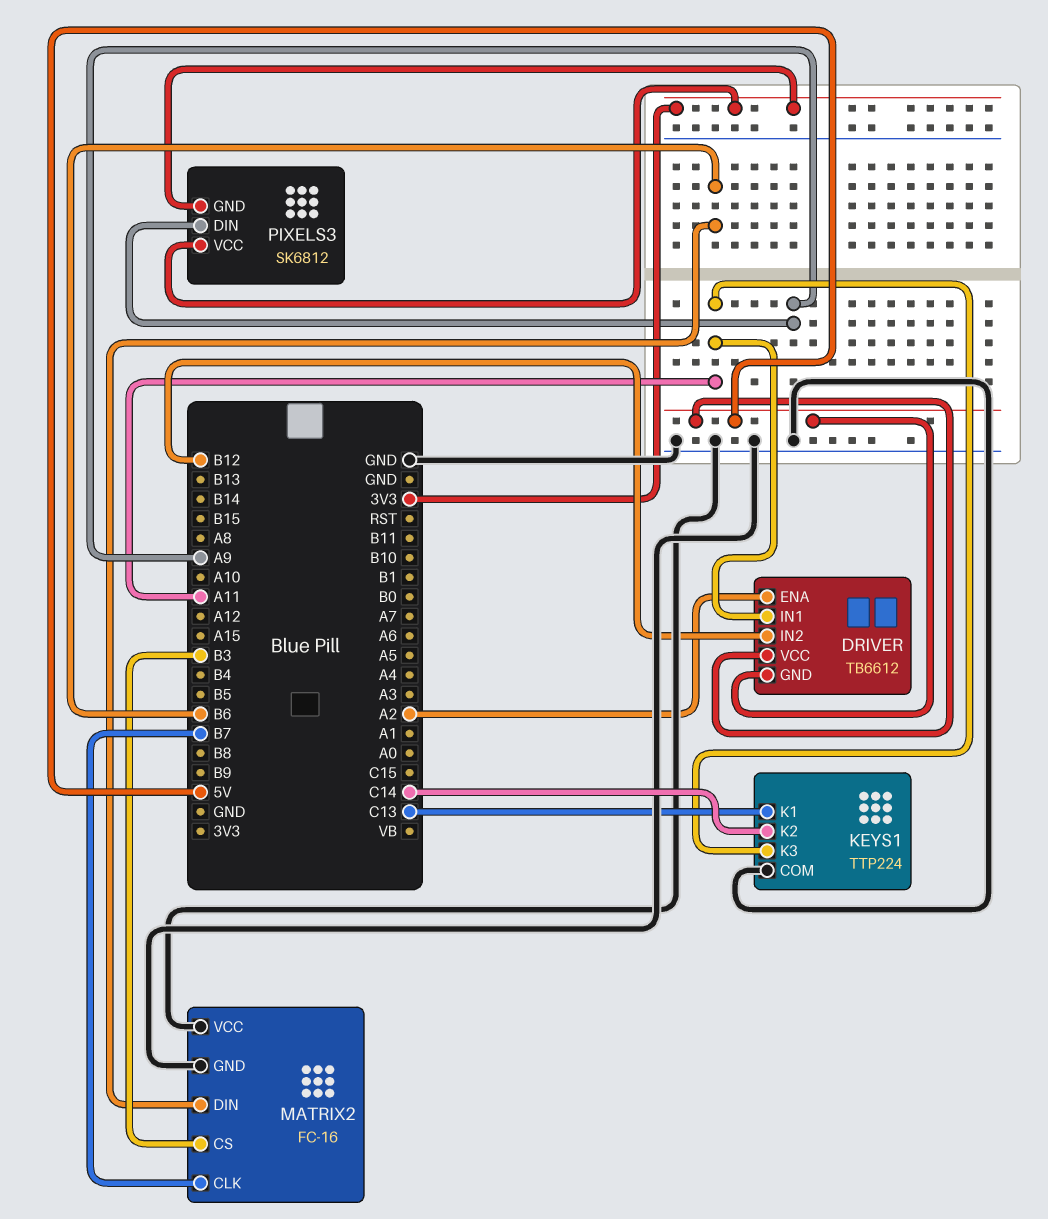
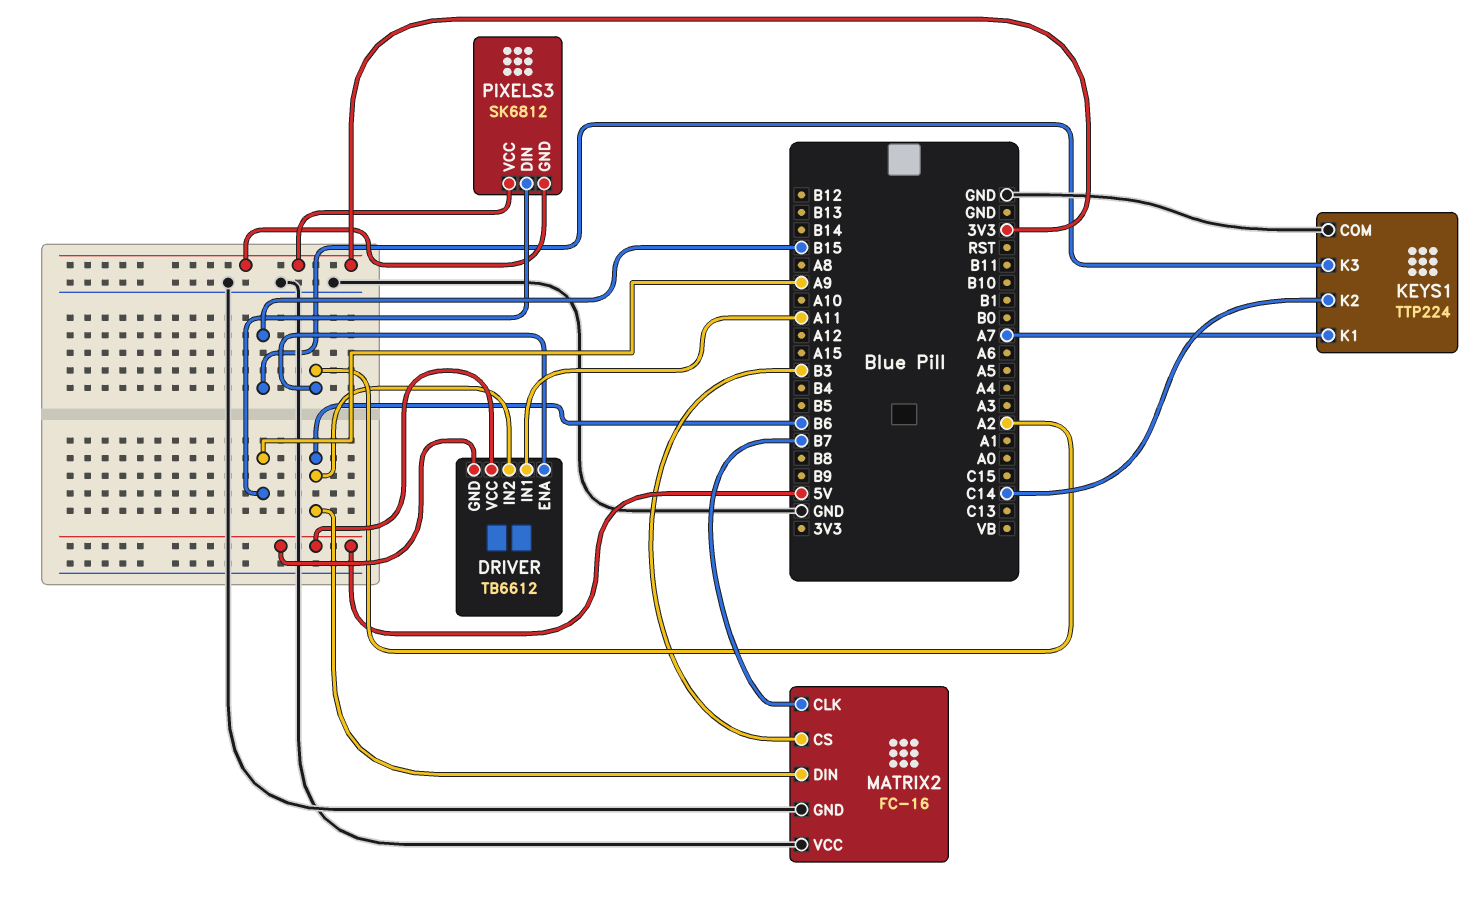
DRIVER pin IN2: B12 -> B6
KEYS1 pin K1: C13 -> A7
KEYS1 pin K3: A11 -> B15

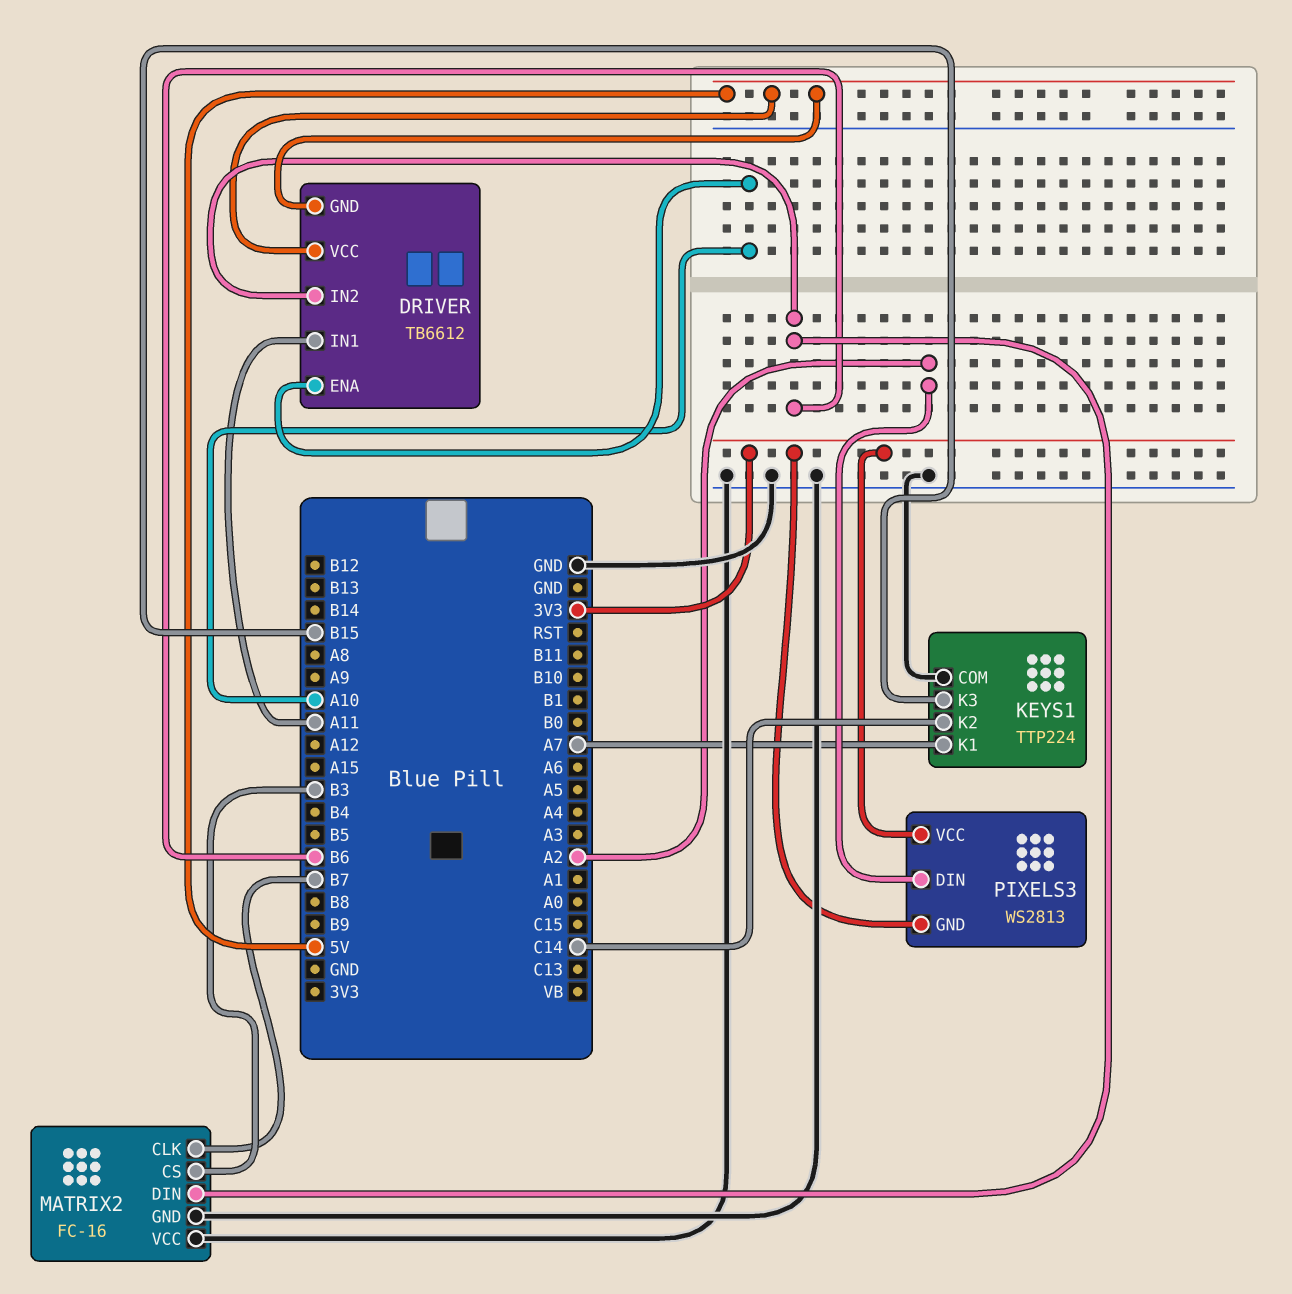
DRIVER pin ENA: A2 -> A10
PIXELS3: SK6812 -> WS2813
PIXELS3 pin DIN: A9 -> A2

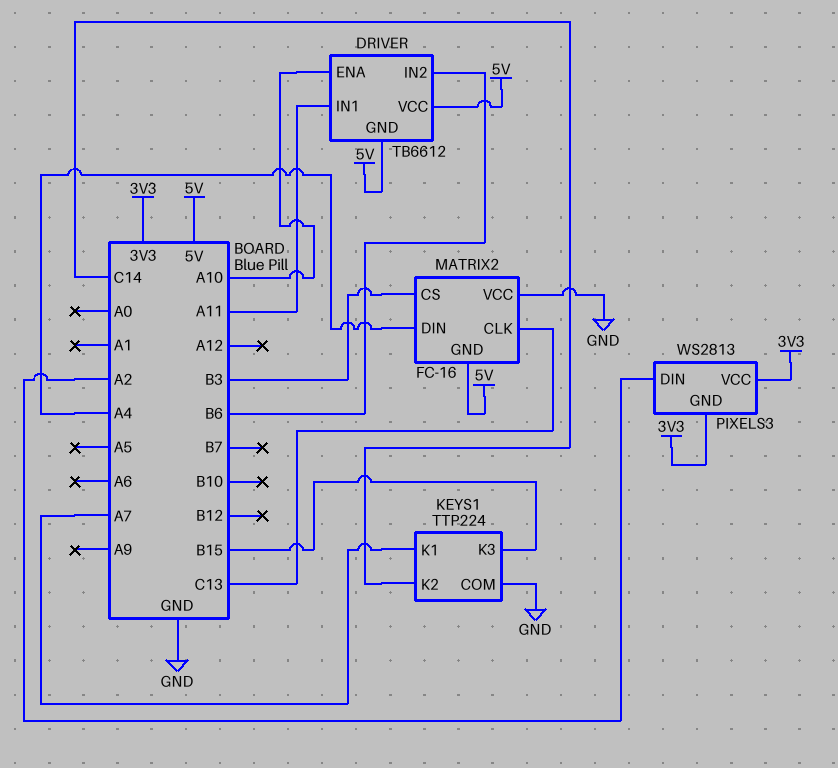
MATRIX2 pin CLK: B7 -> C13
MATRIX2 pin DIN: B6 -> A4
MATRIX2 pin GND: GND -> 5V

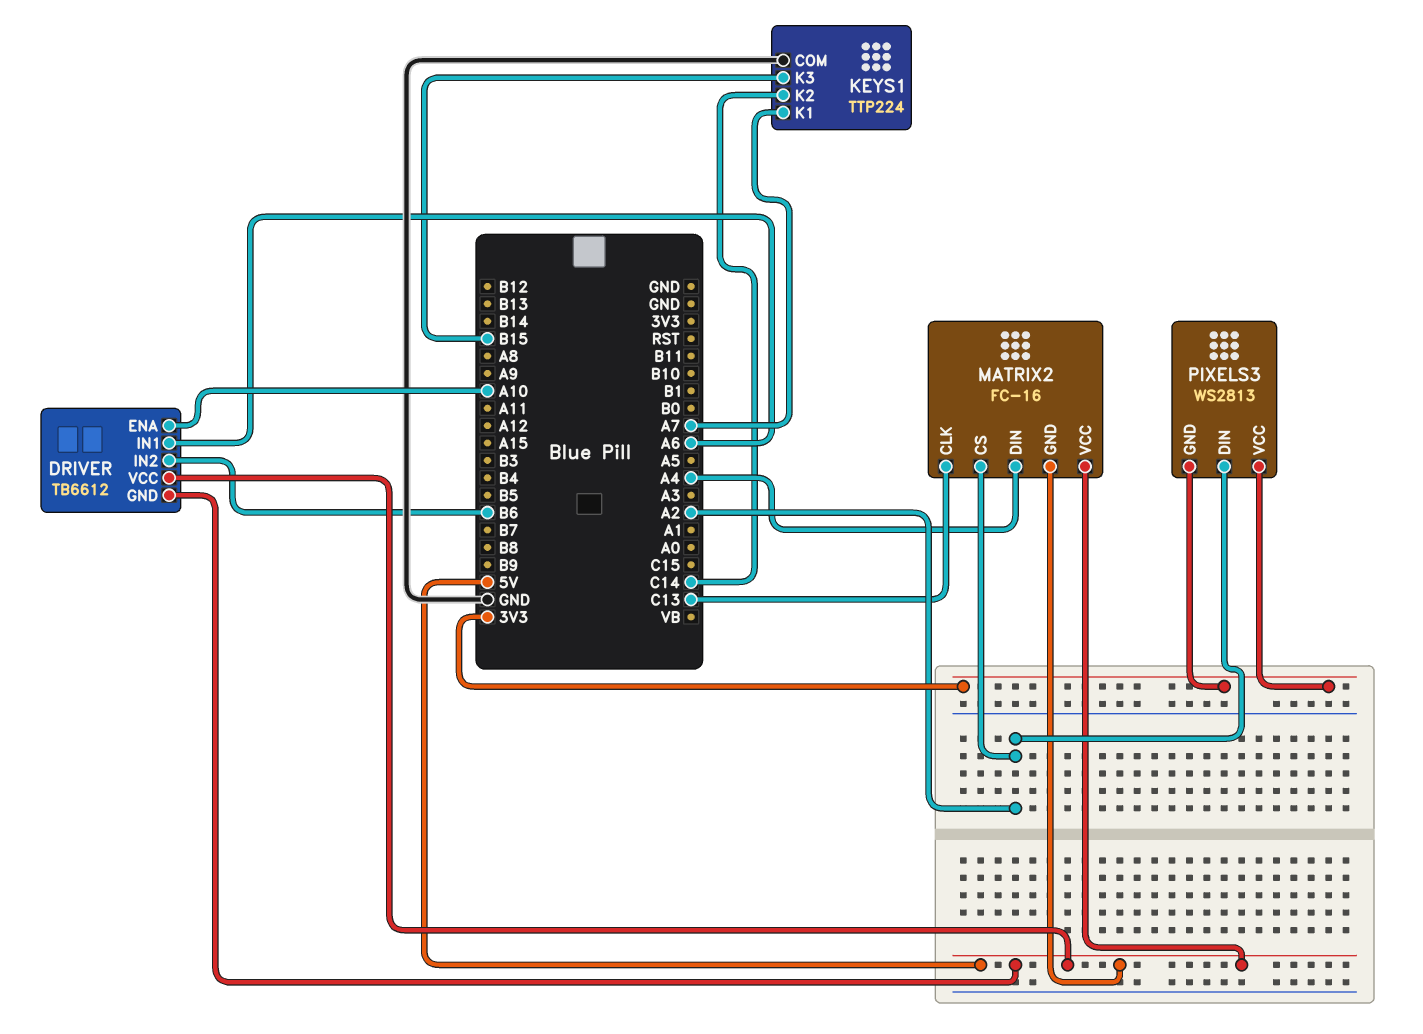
DRIVER pin IN1: A11 -> A6
MATRIX2 pin CS: B3 -> A2
MATRIX2 pin VCC: GND -> 5V

